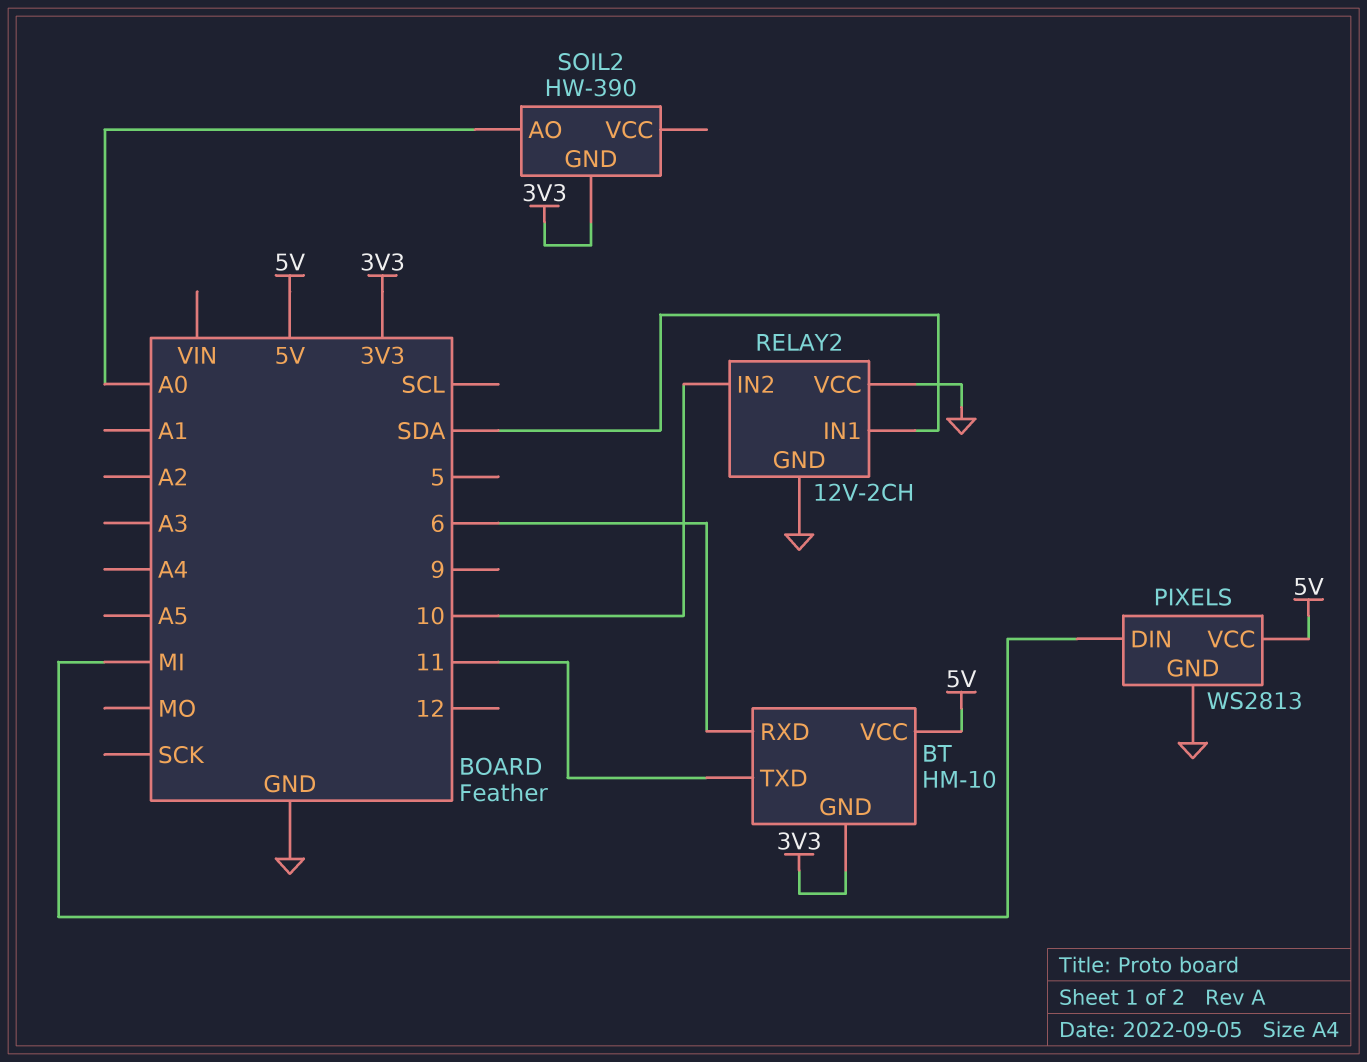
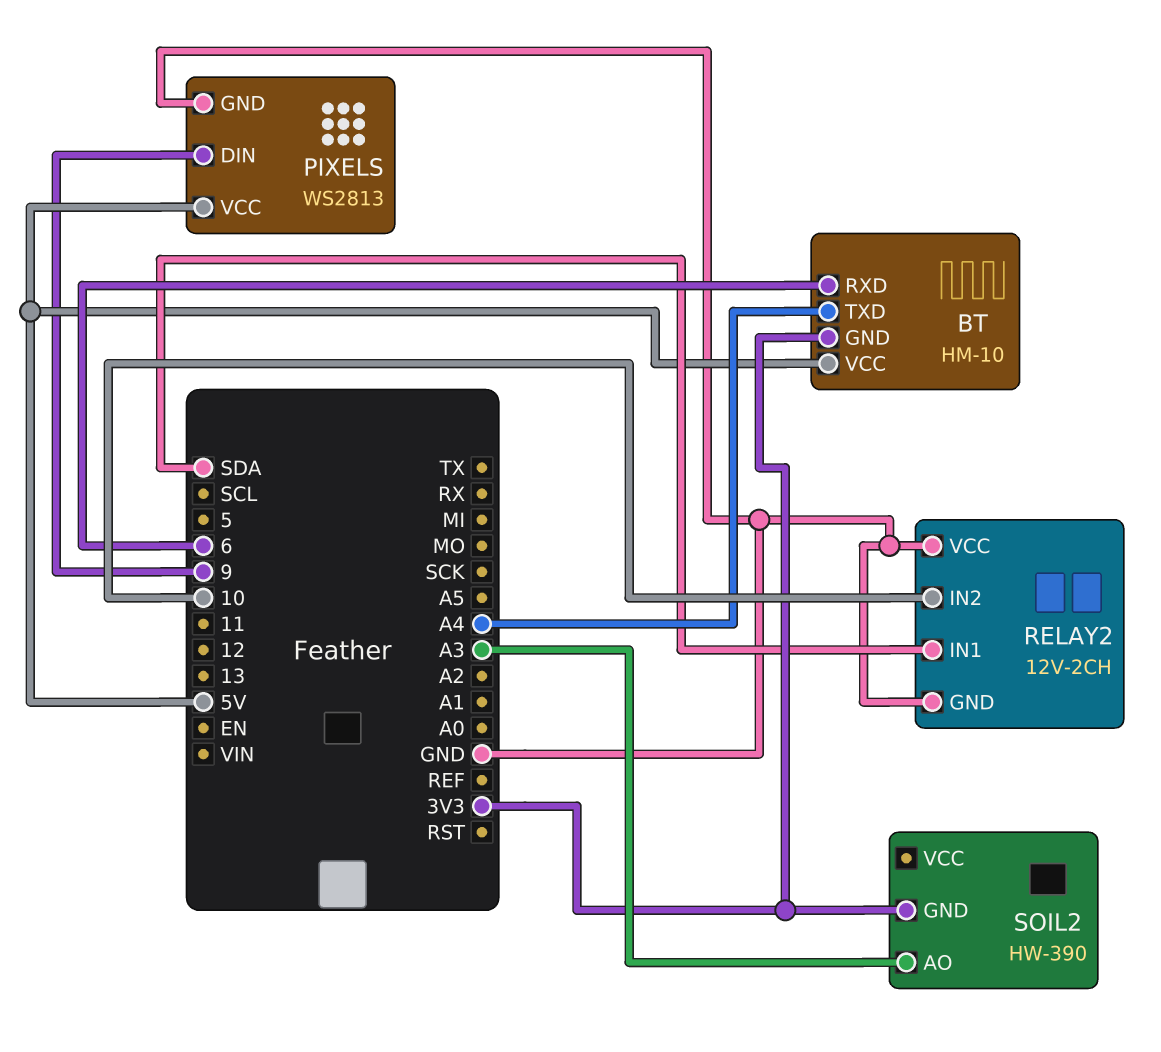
BT pin TXD: 11 -> A4
PIXELS pin DIN: MI -> 9
SOIL2 pin AO: A0 -> A3

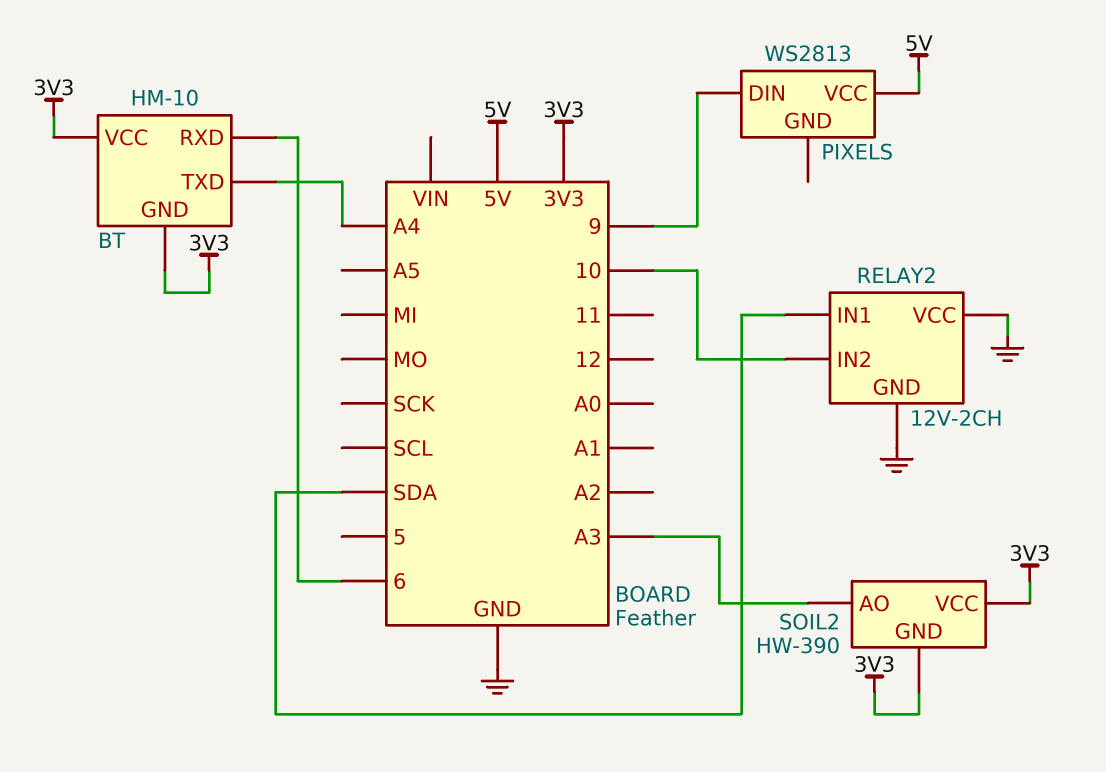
BT pin VCC: 5V -> 3V3
PIXELS pin GND: GND -> none
SOIL2 pin VCC: none -> 3V3

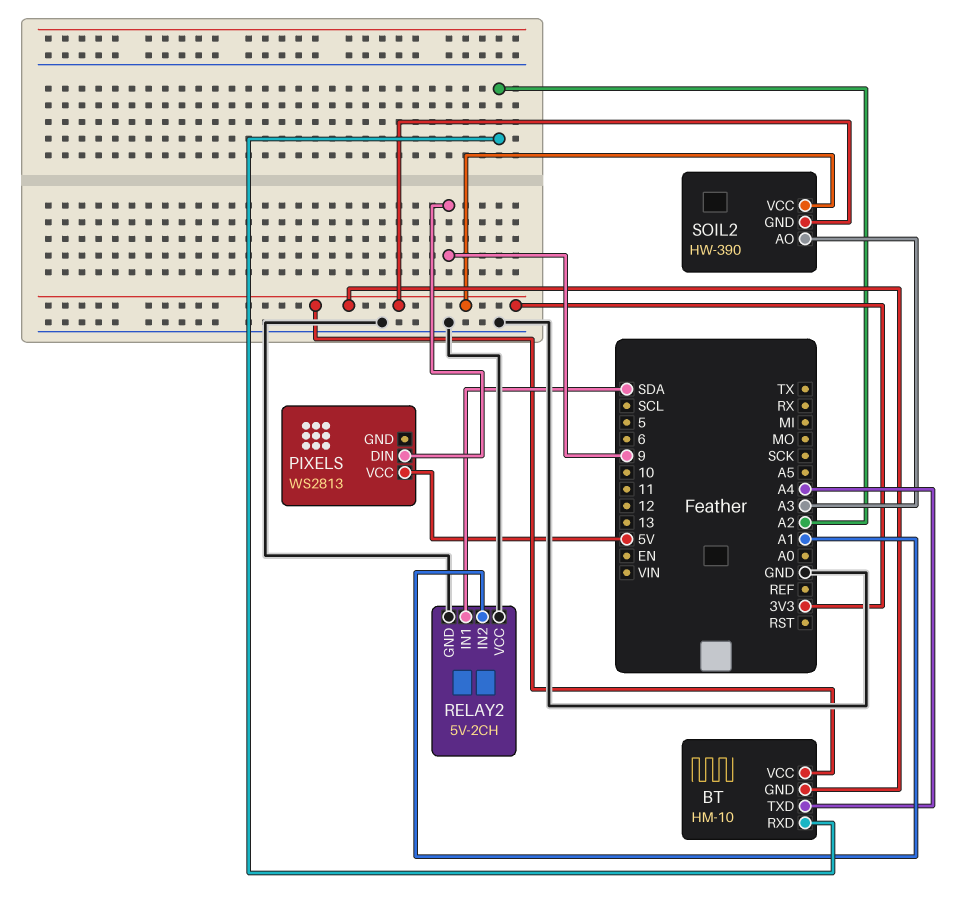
BT pin RXD: 6 -> A2
RELAY2: 12V-2CH -> 5V-2CH
RELAY2 pin IN2: 10 -> A1

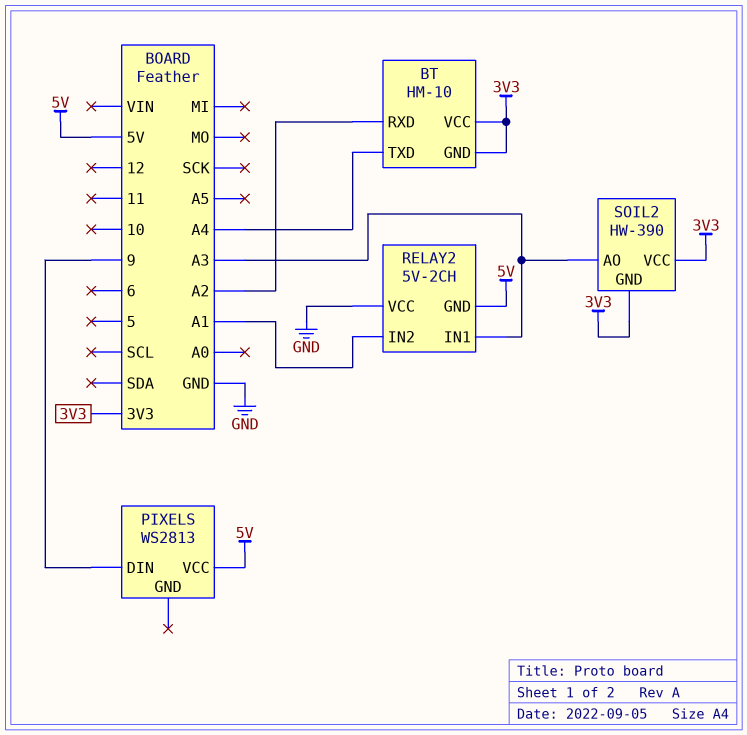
RELAY2 pin GND: GND -> 5V
RELAY2 pin IN1: SDA -> A3

